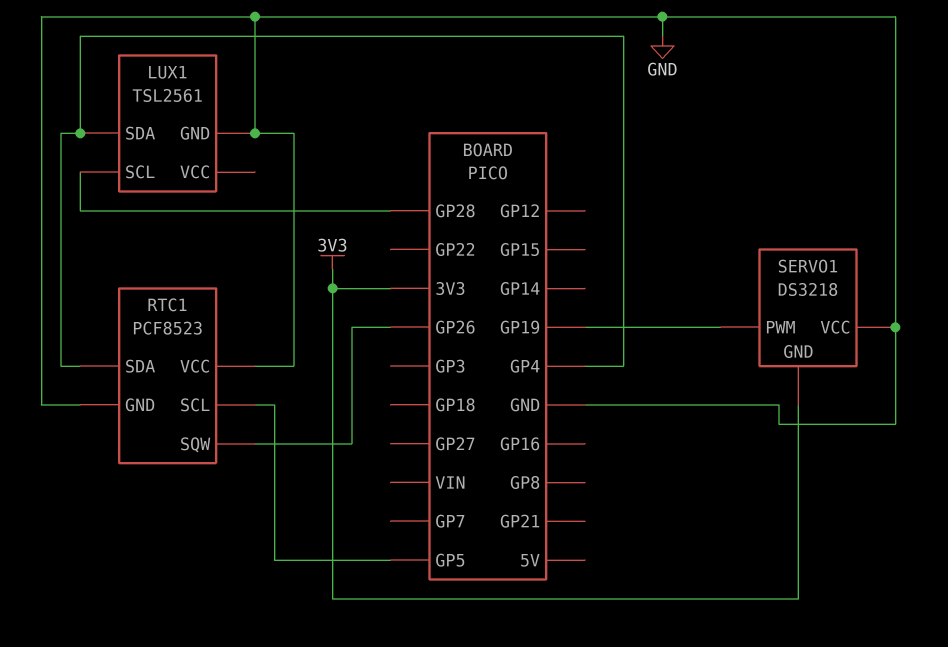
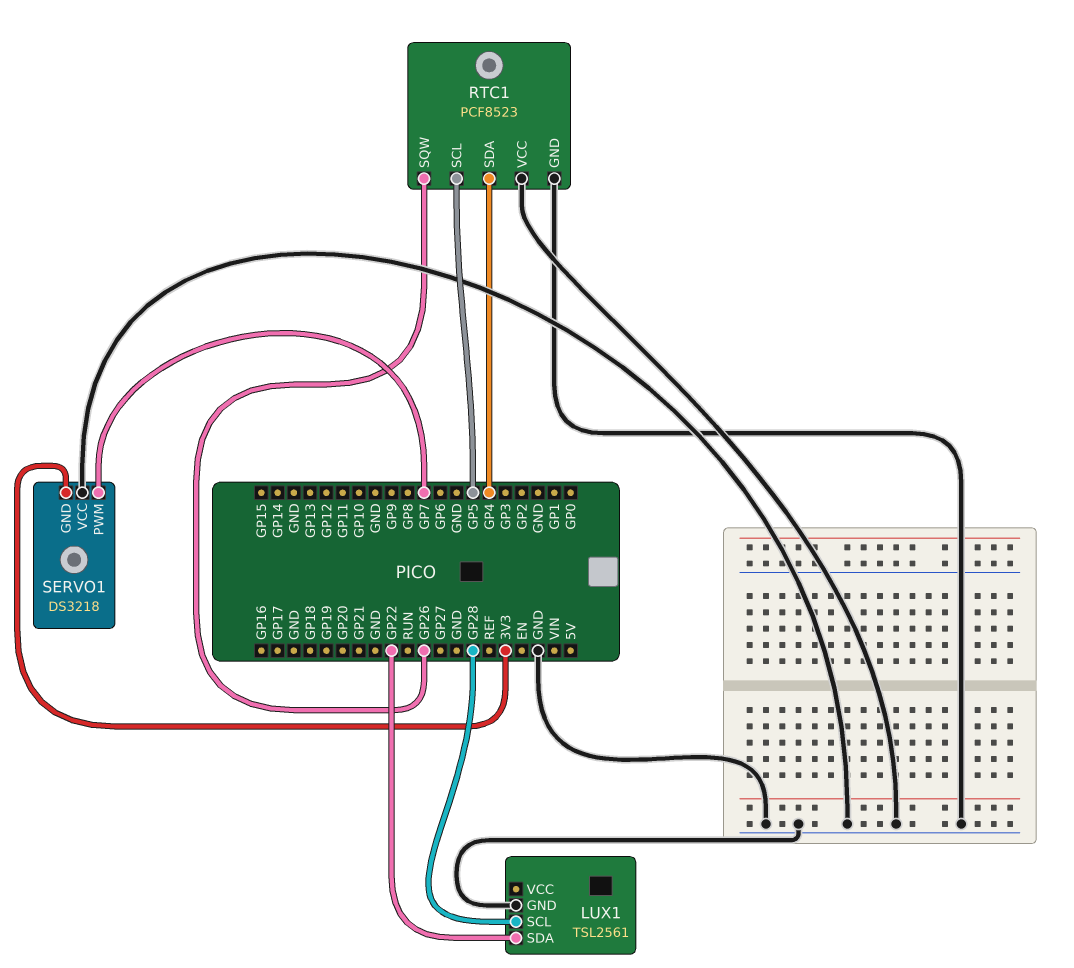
LUX1 pin SDA: GP4 -> GP22
SERVO1 pin PWM: GP19 -> GP7

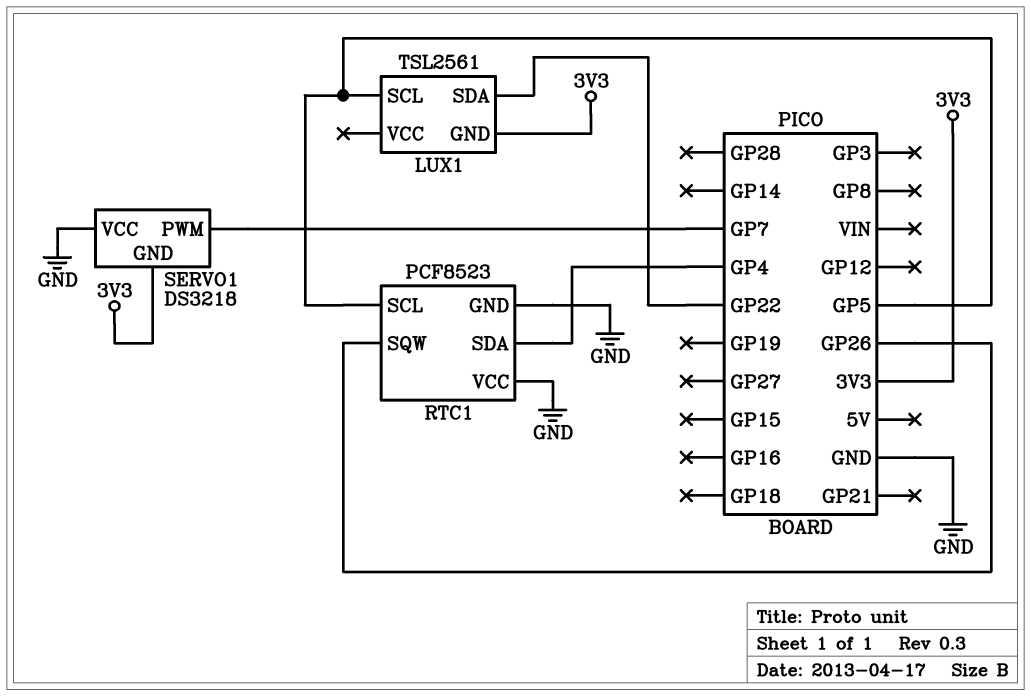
LUX1 pin GND: GND -> 3V3
LUX1 pin SCL: GP28 -> GP5

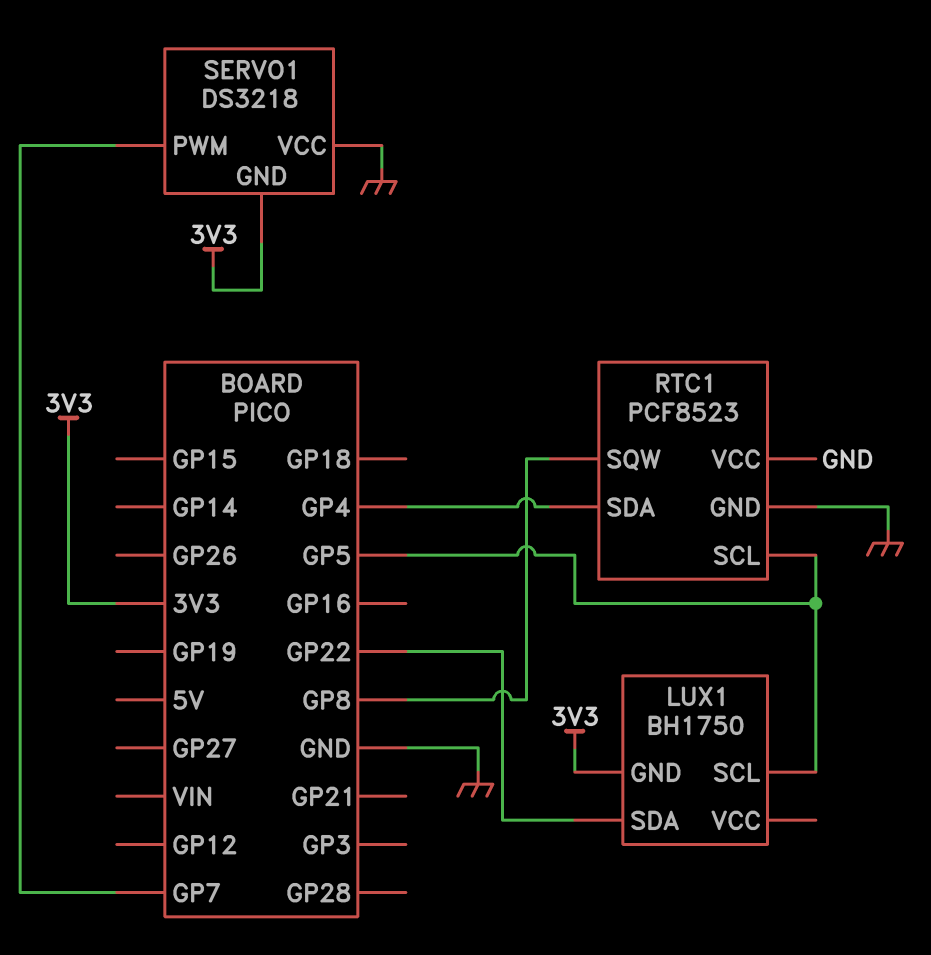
LUX1: TSL2561 -> BH1750
RTC1 pin SQW: GP26 -> GP8

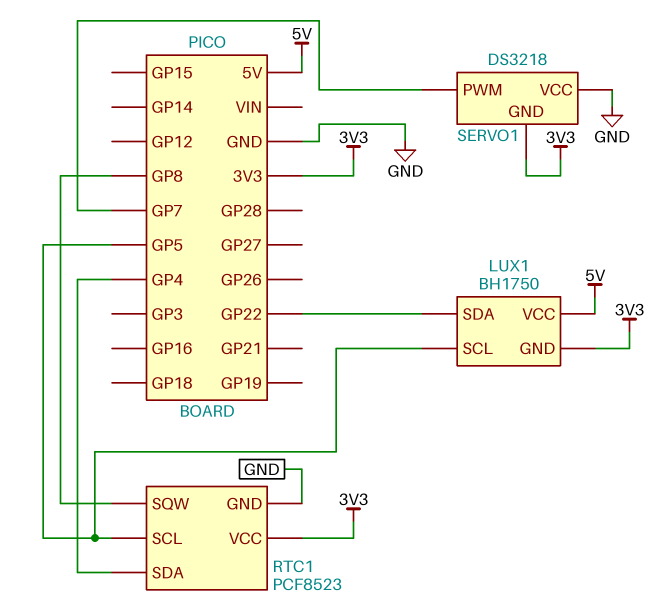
LUX1 pin VCC: none -> 5V
RTC1 pin VCC: GND -> 3V3

